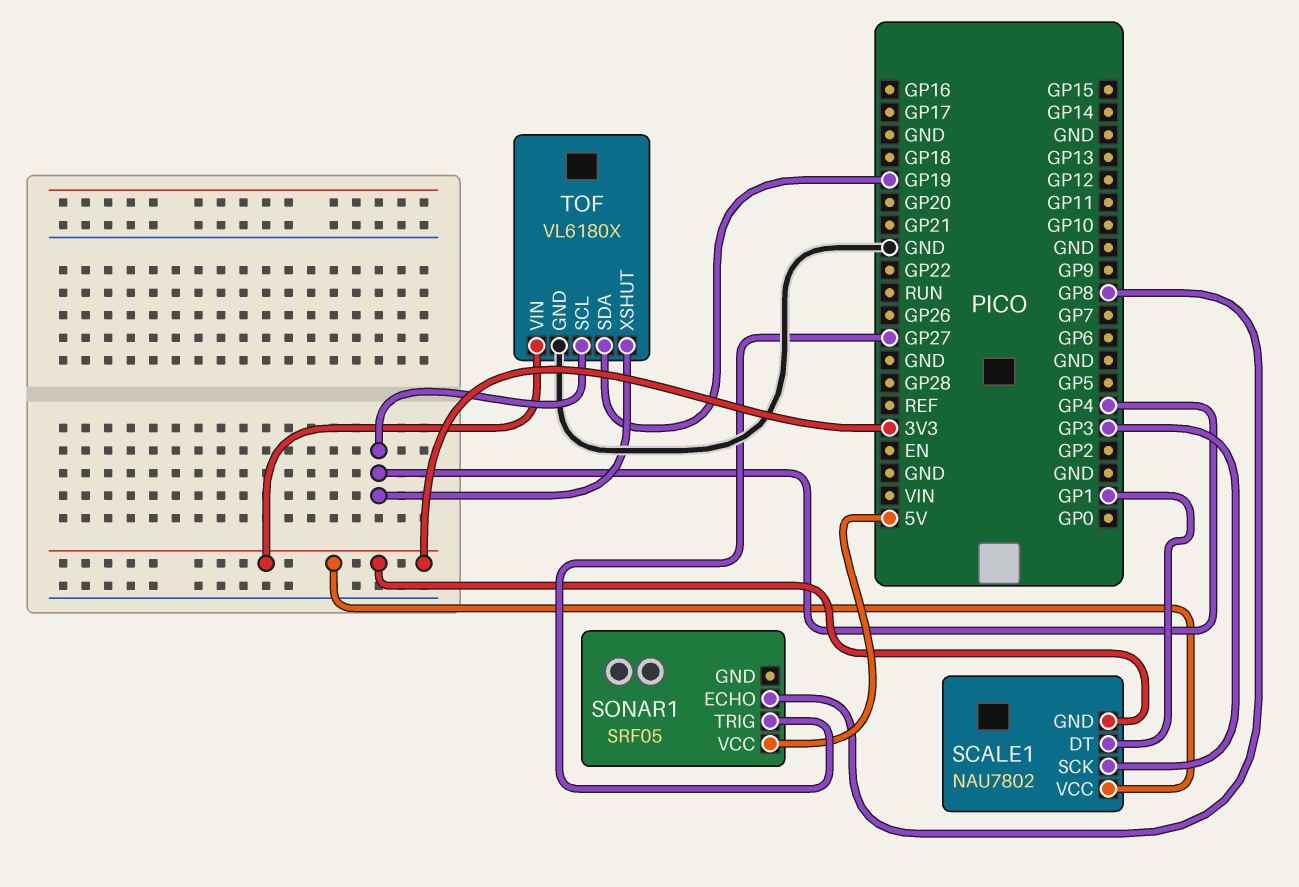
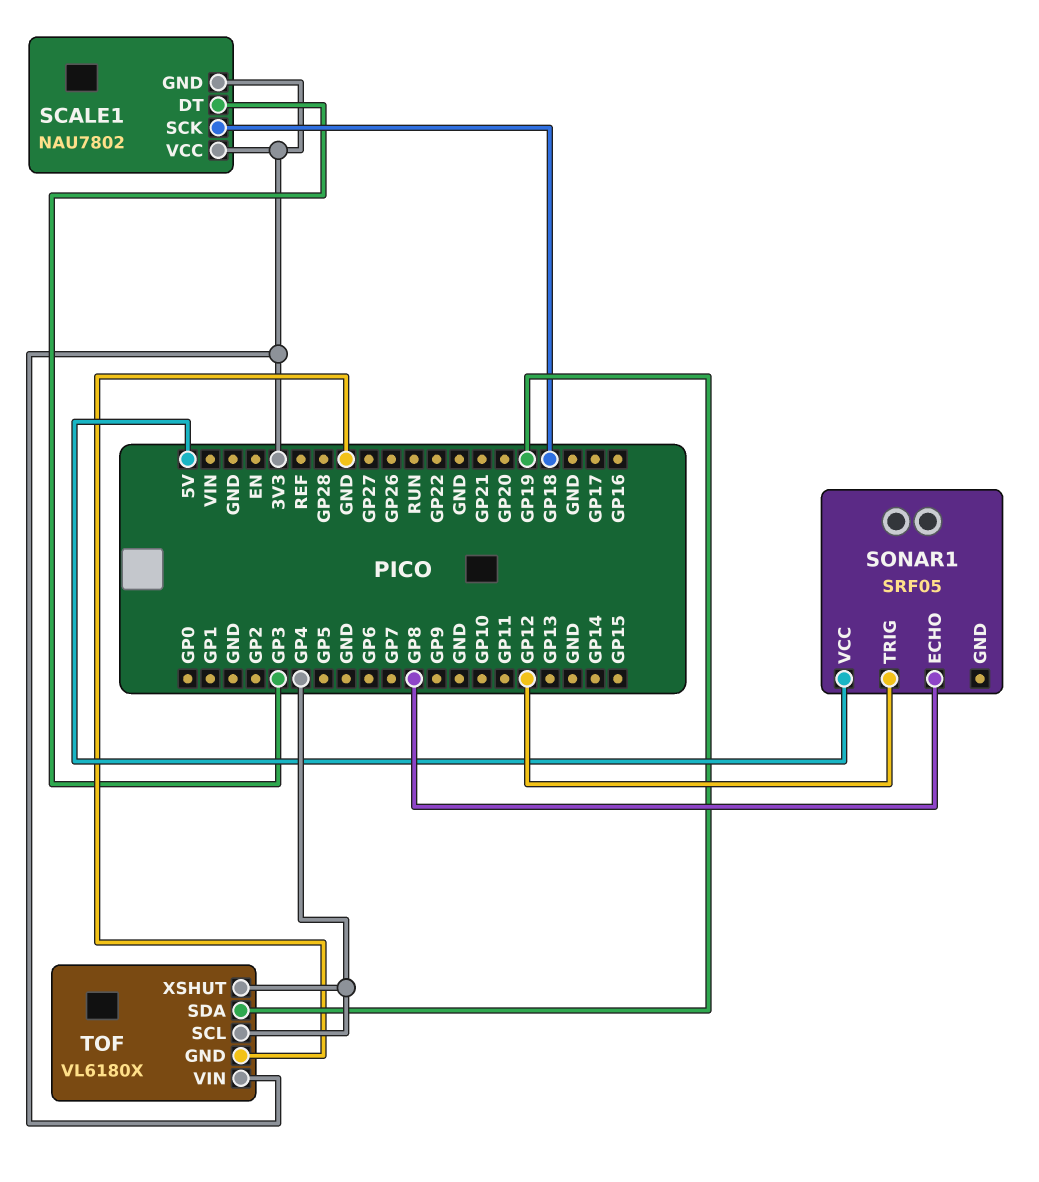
SCALE1 pin DT: GP1 -> GP3
SCALE1 pin SCK: GP3 -> GP18
SONAR1 pin TRIG: GP27 -> GP12

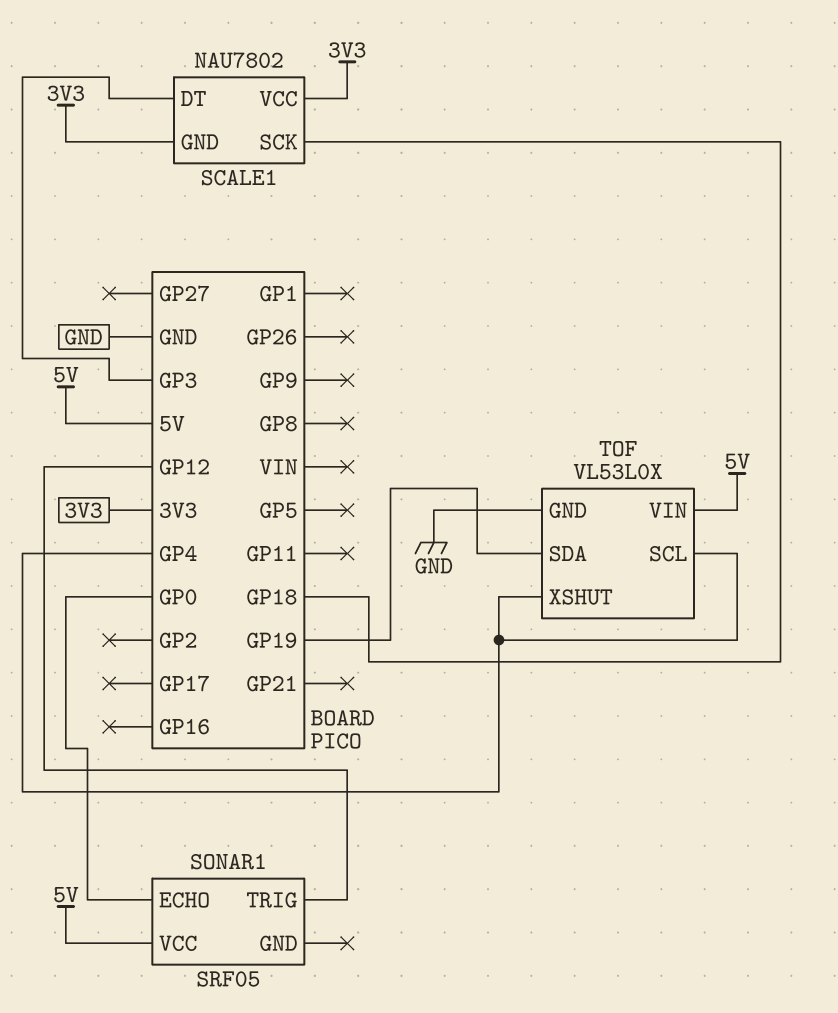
SONAR1 pin ECHO: GP8 -> GP0
TOF: VL6180X -> VL53L0X
TOF pin VIN: 3V3 -> 5V

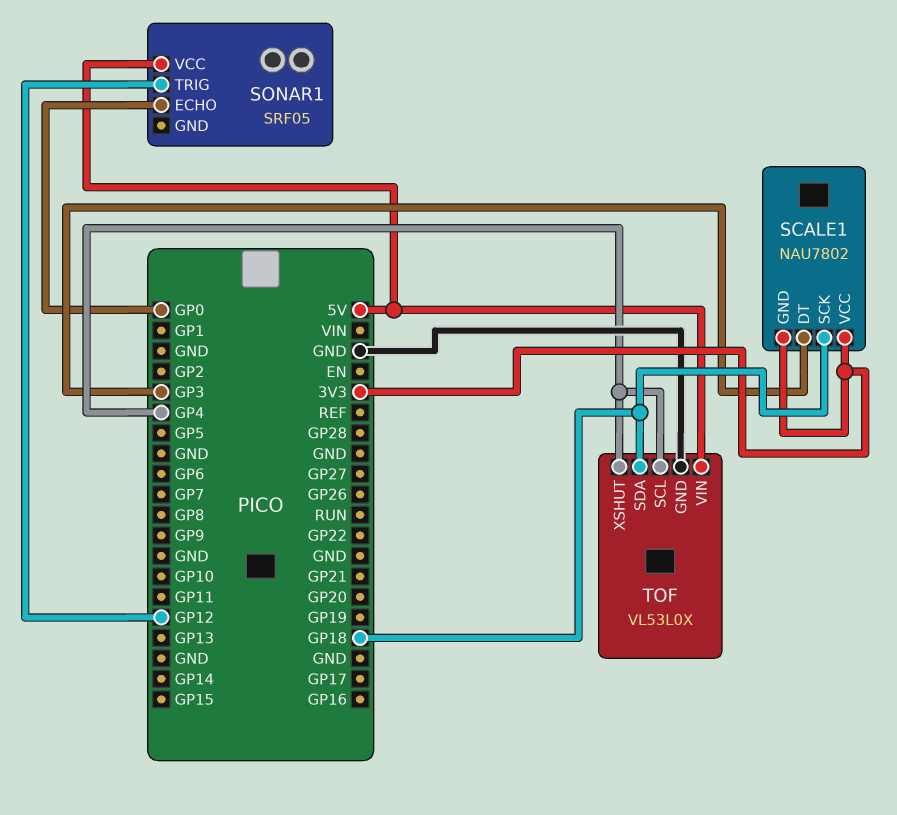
TOF pin SDA: GP19 -> GP18

